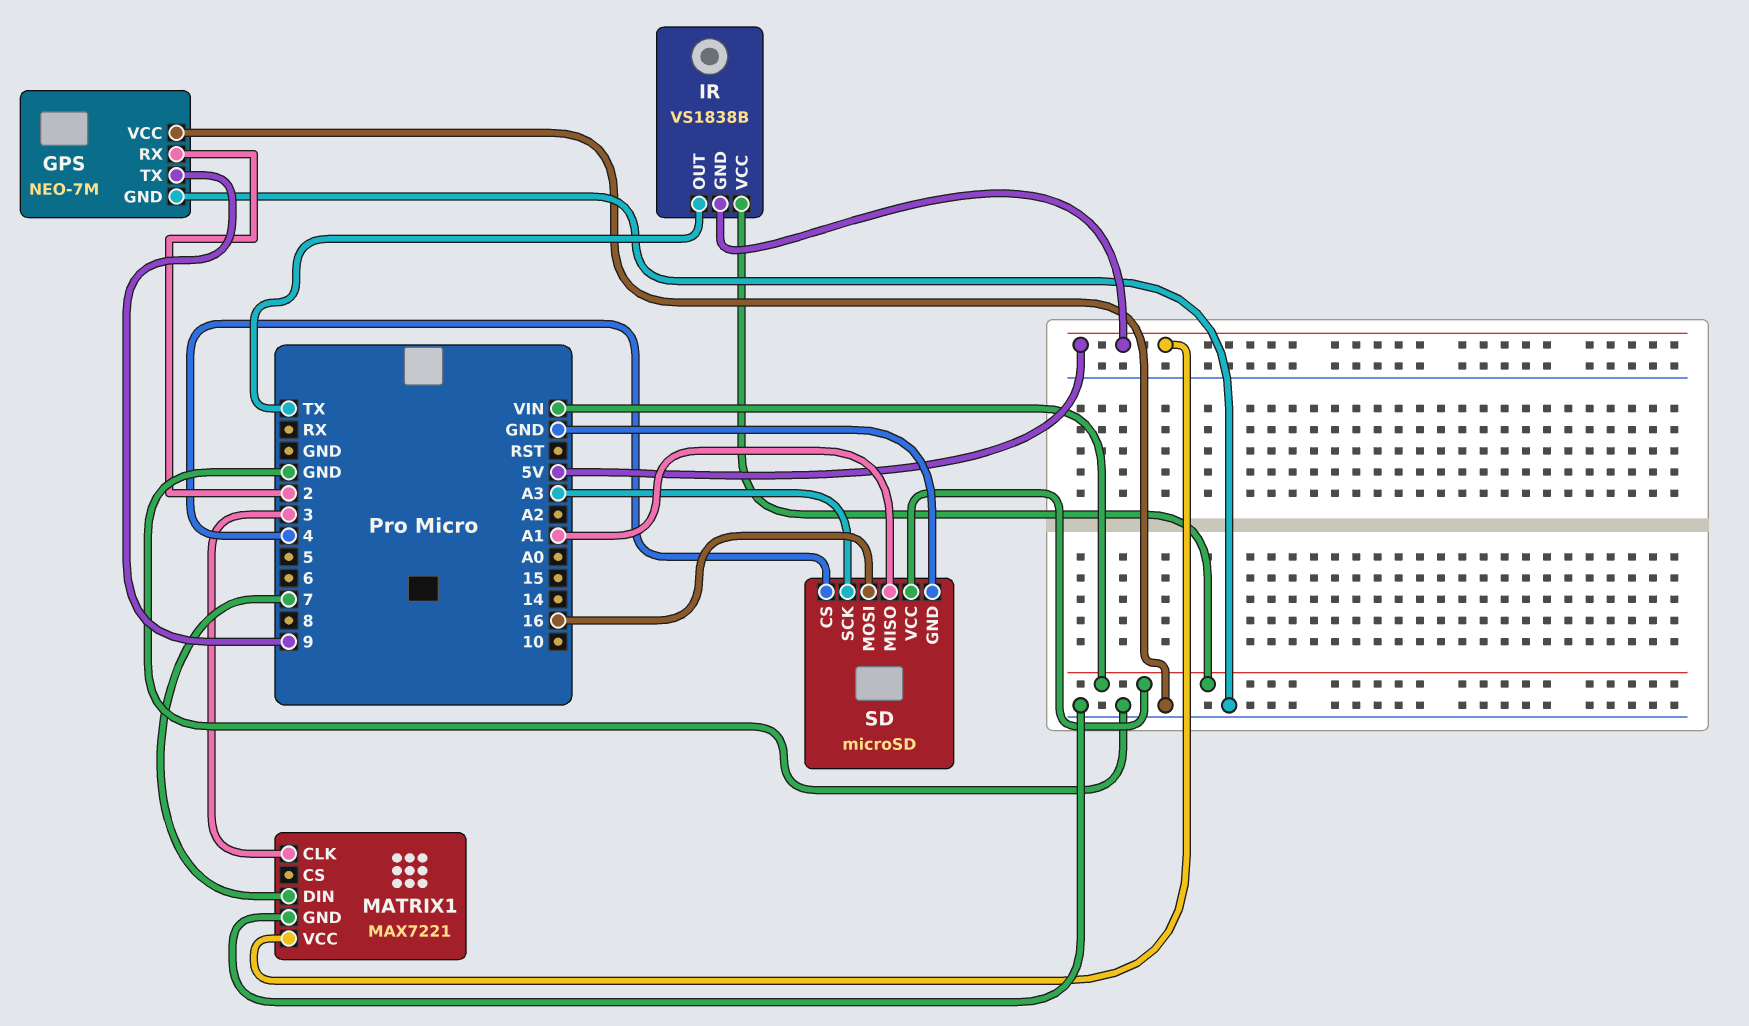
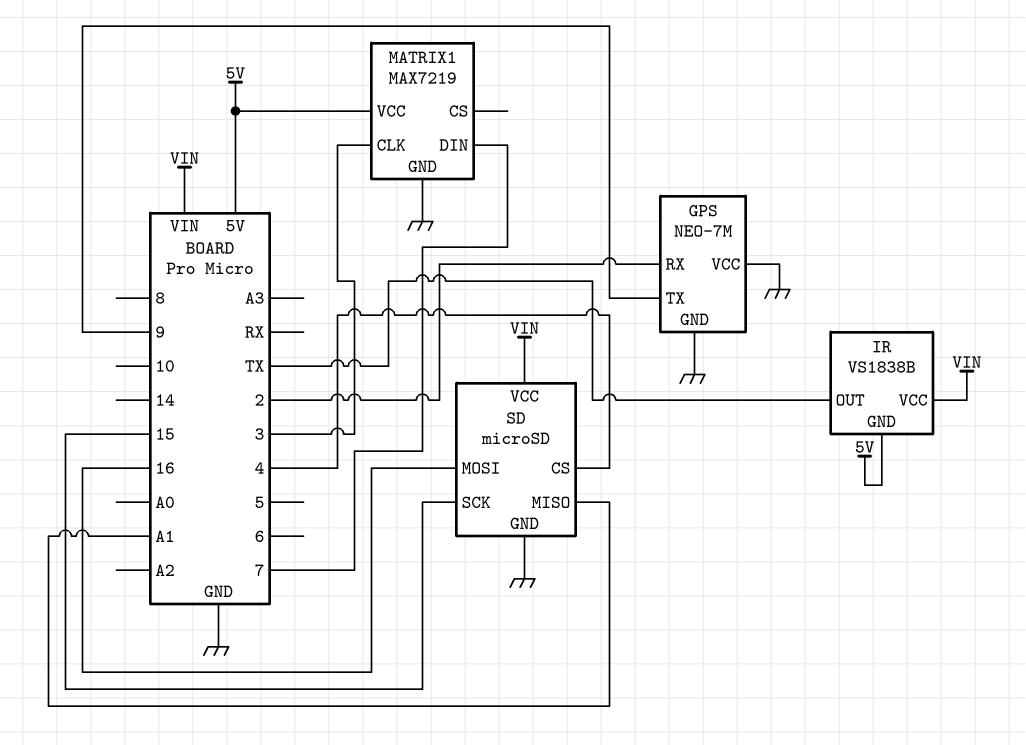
MATRIX1: MAX7221 -> MAX7219
SD pin SCK: A3 -> 15

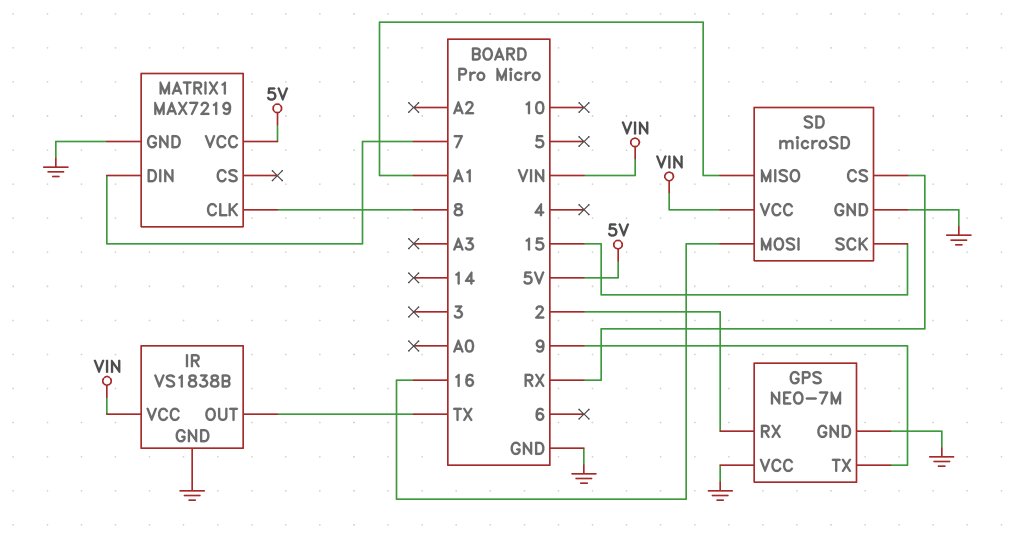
IR pin GND: 5V -> GND
MATRIX1 pin CLK: 3 -> 8
SD pin CS: 4 -> RX

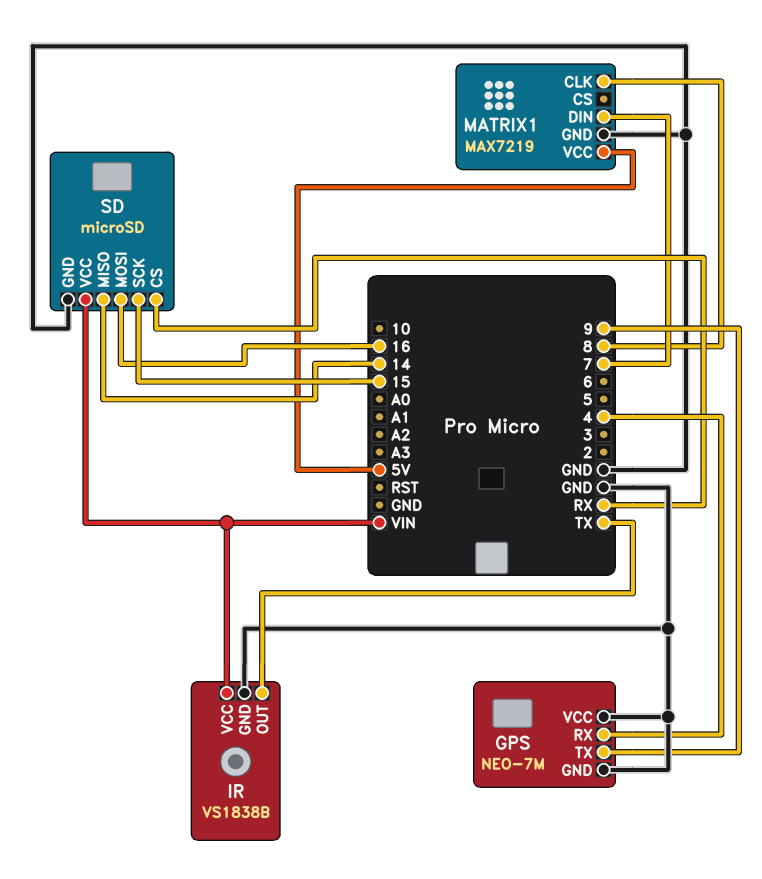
GPS pin RX: 2 -> 4
SD pin MISO: A1 -> 14

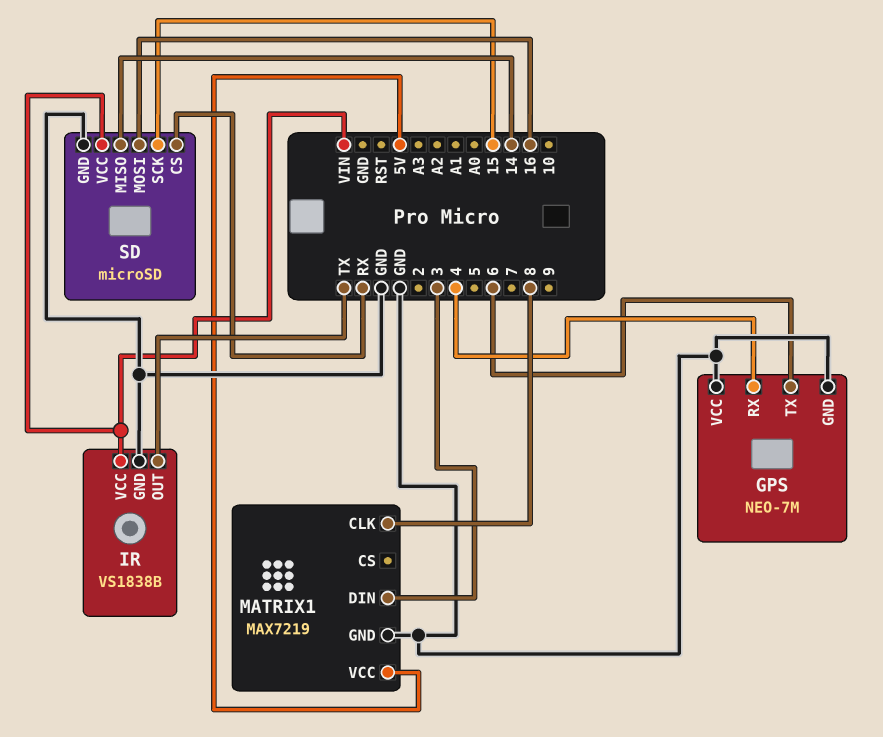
GPS pin TX: 9 -> 6
MATRIX1 pin DIN: 7 -> 3

